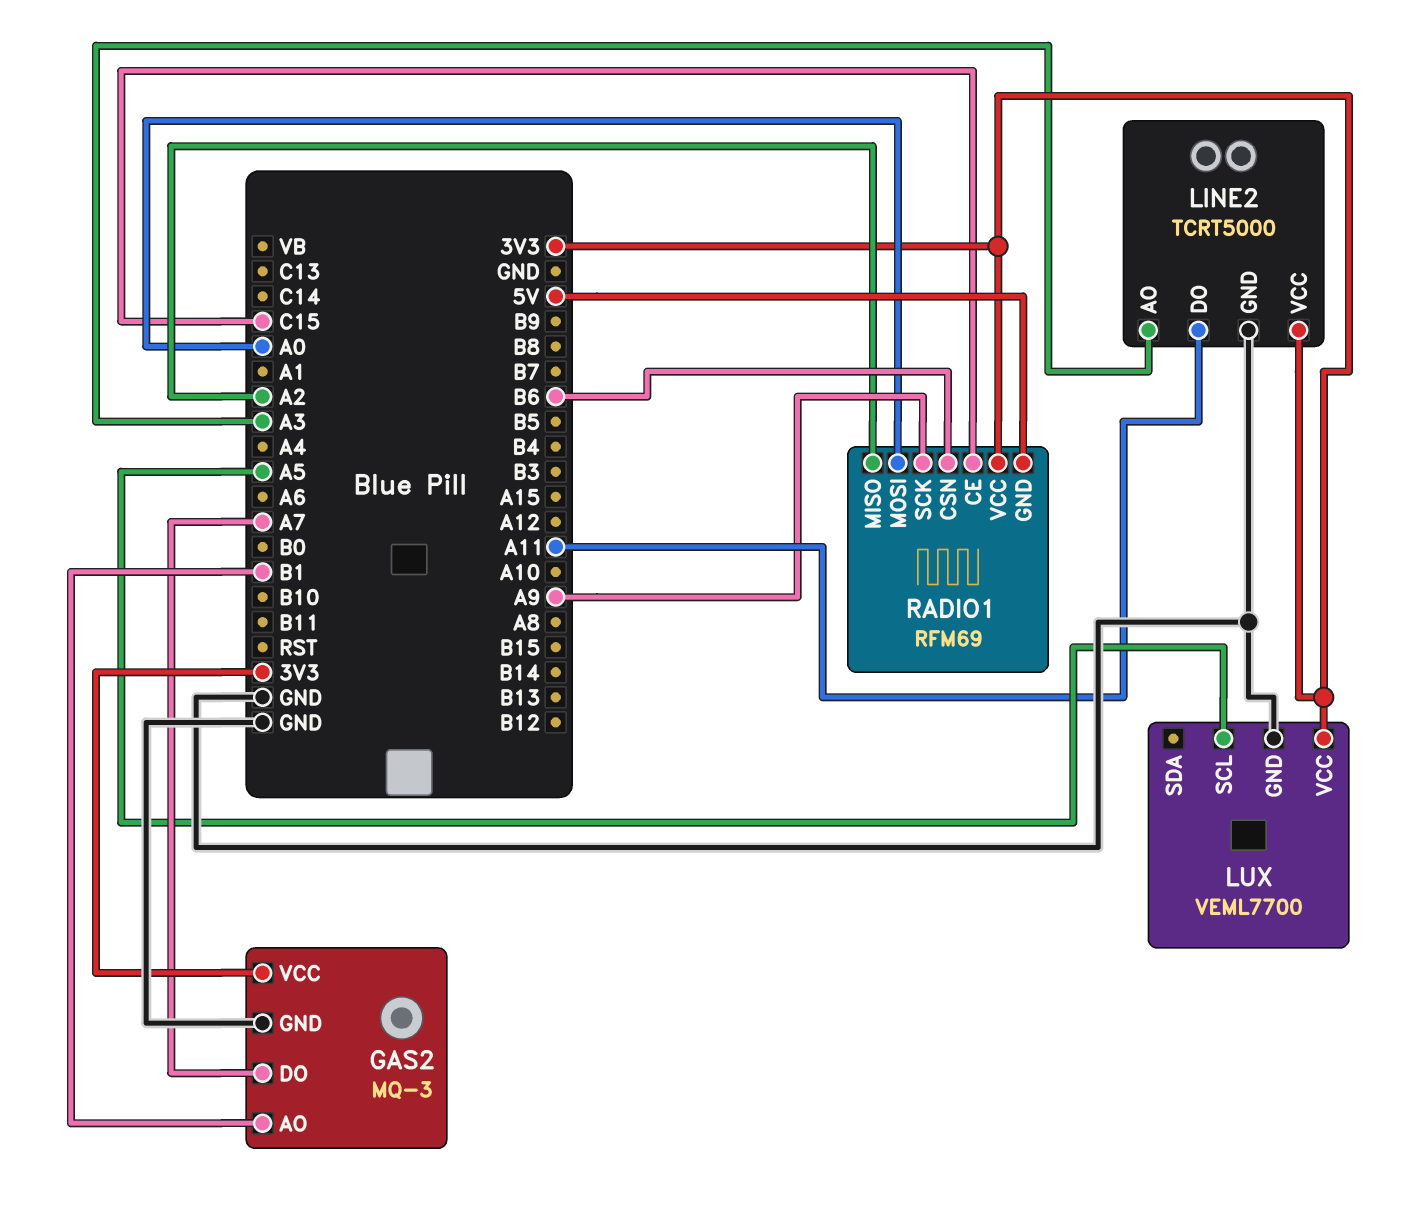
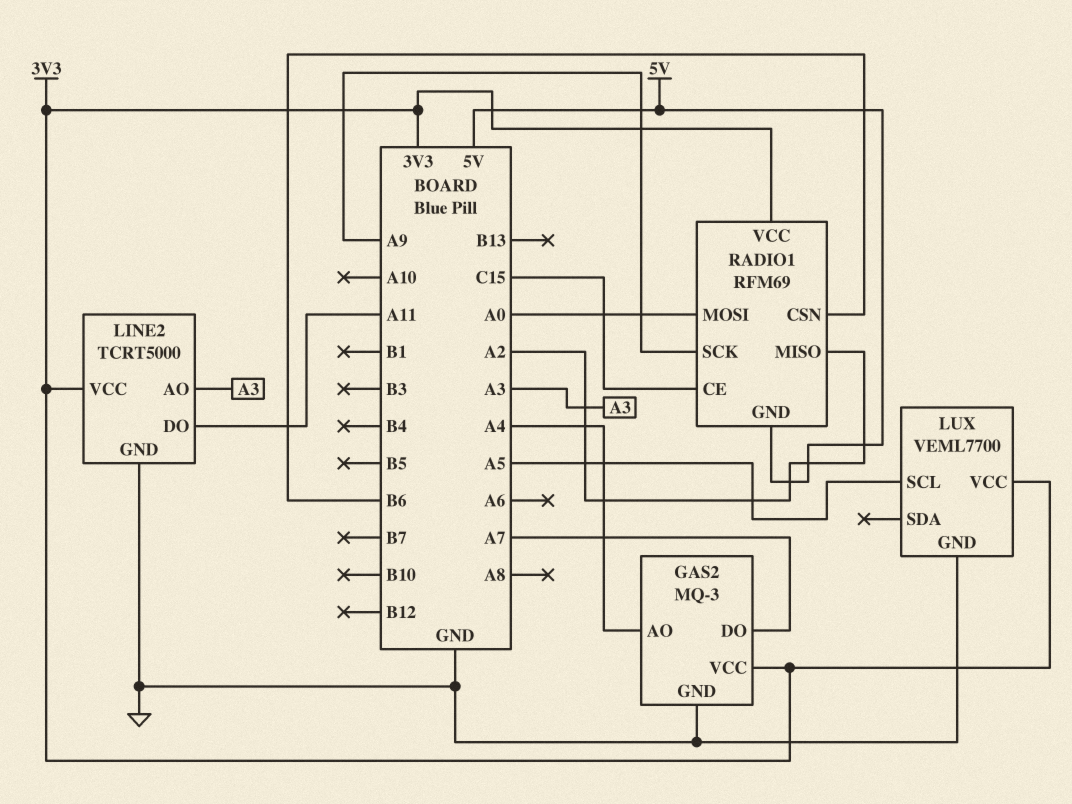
GAS2 pin AO: B1 -> A4

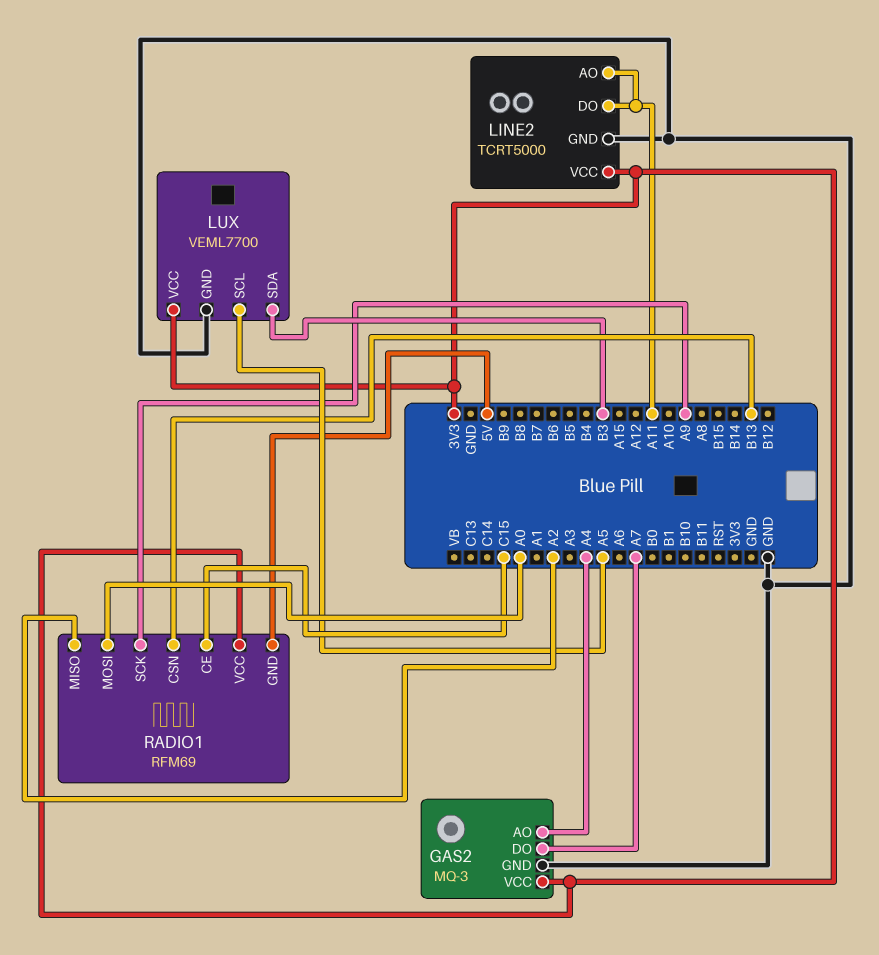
LINE2 pin AO: A3 -> A11
LUX pin SDA: none -> B3
RADIO1 pin CSN: B6 -> B13

